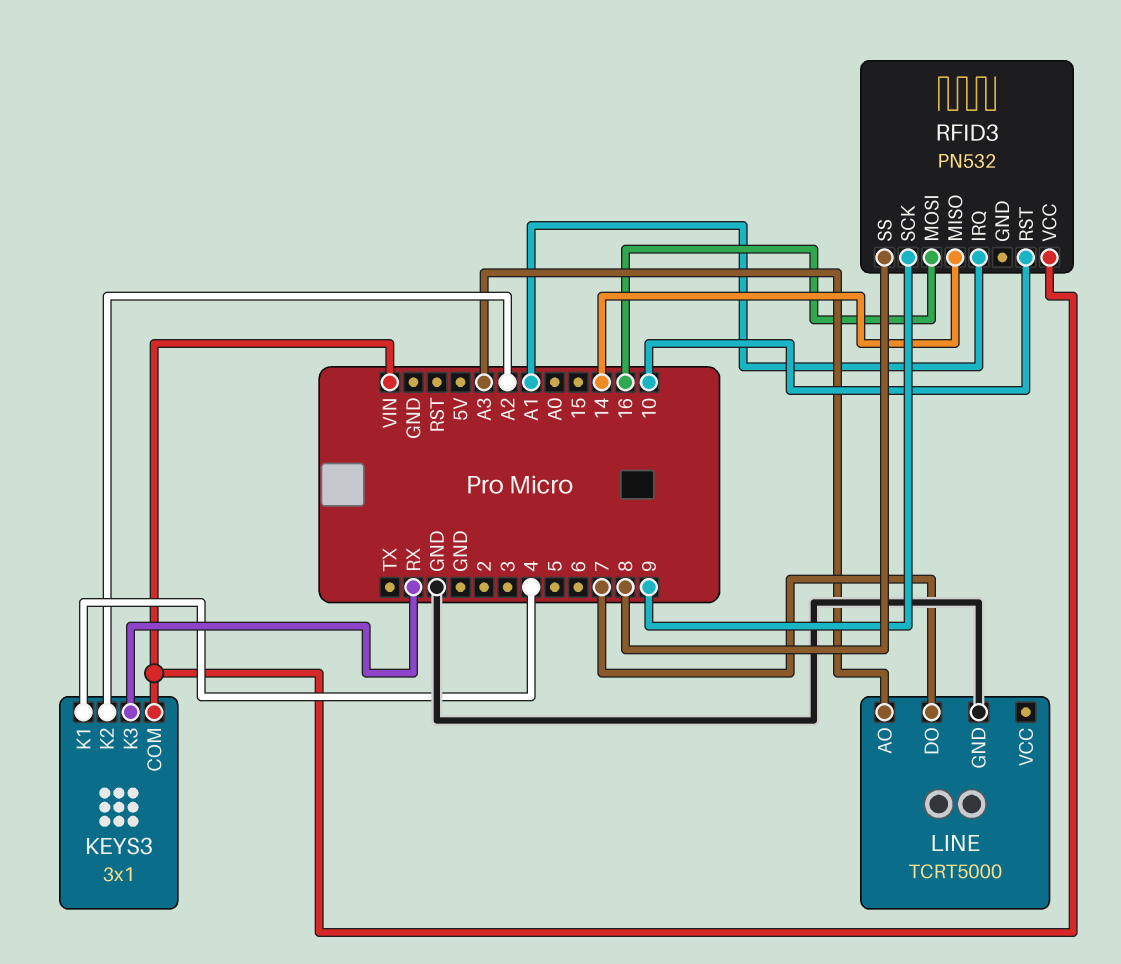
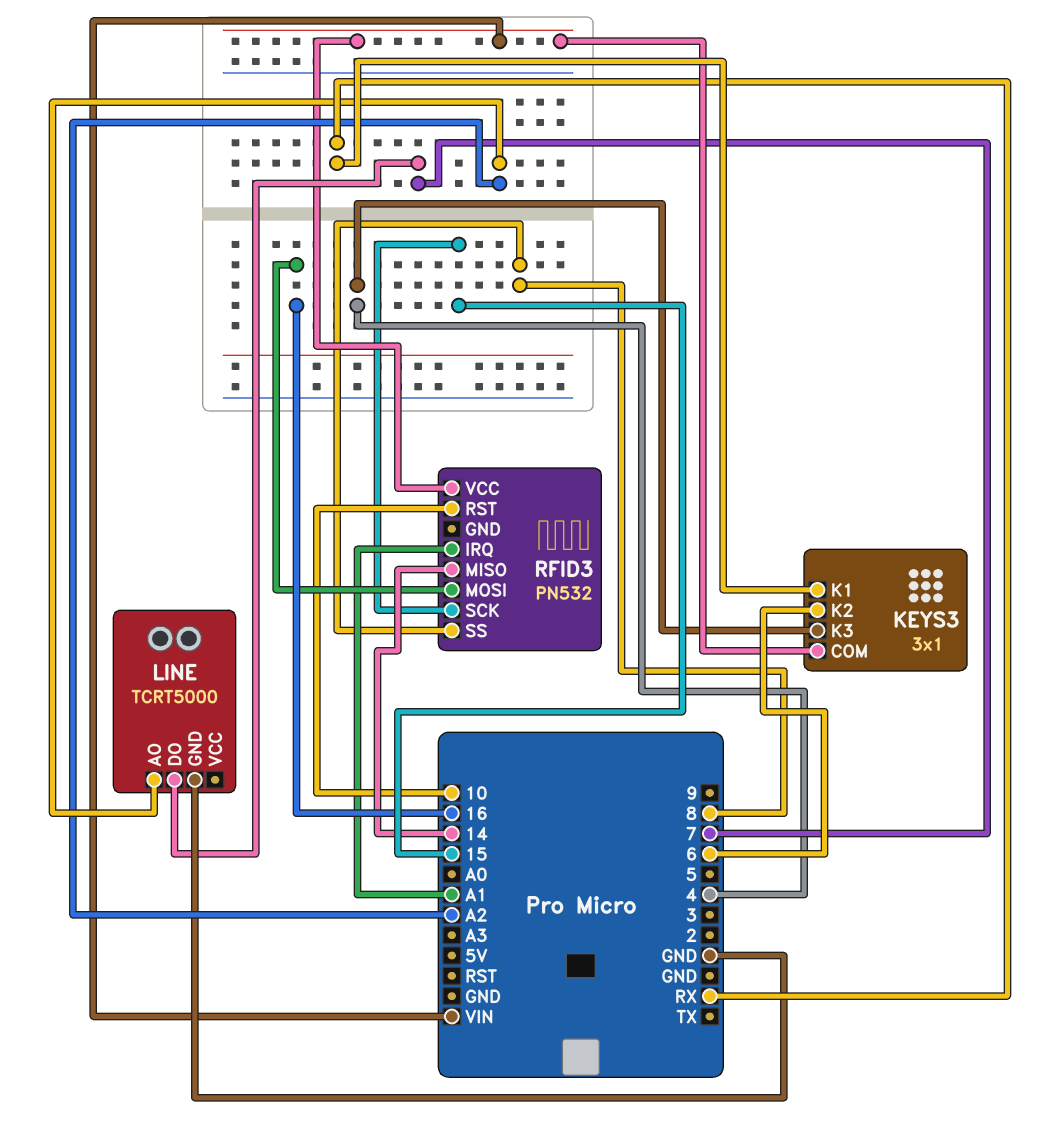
KEYS3 pin K1: 4 -> RX
KEYS3 pin K2: A2 -> 6
KEYS3 pin K3: RX -> 4
LINE pin AO: A3 -> A2
RFID3 pin SCK: 9 -> 15

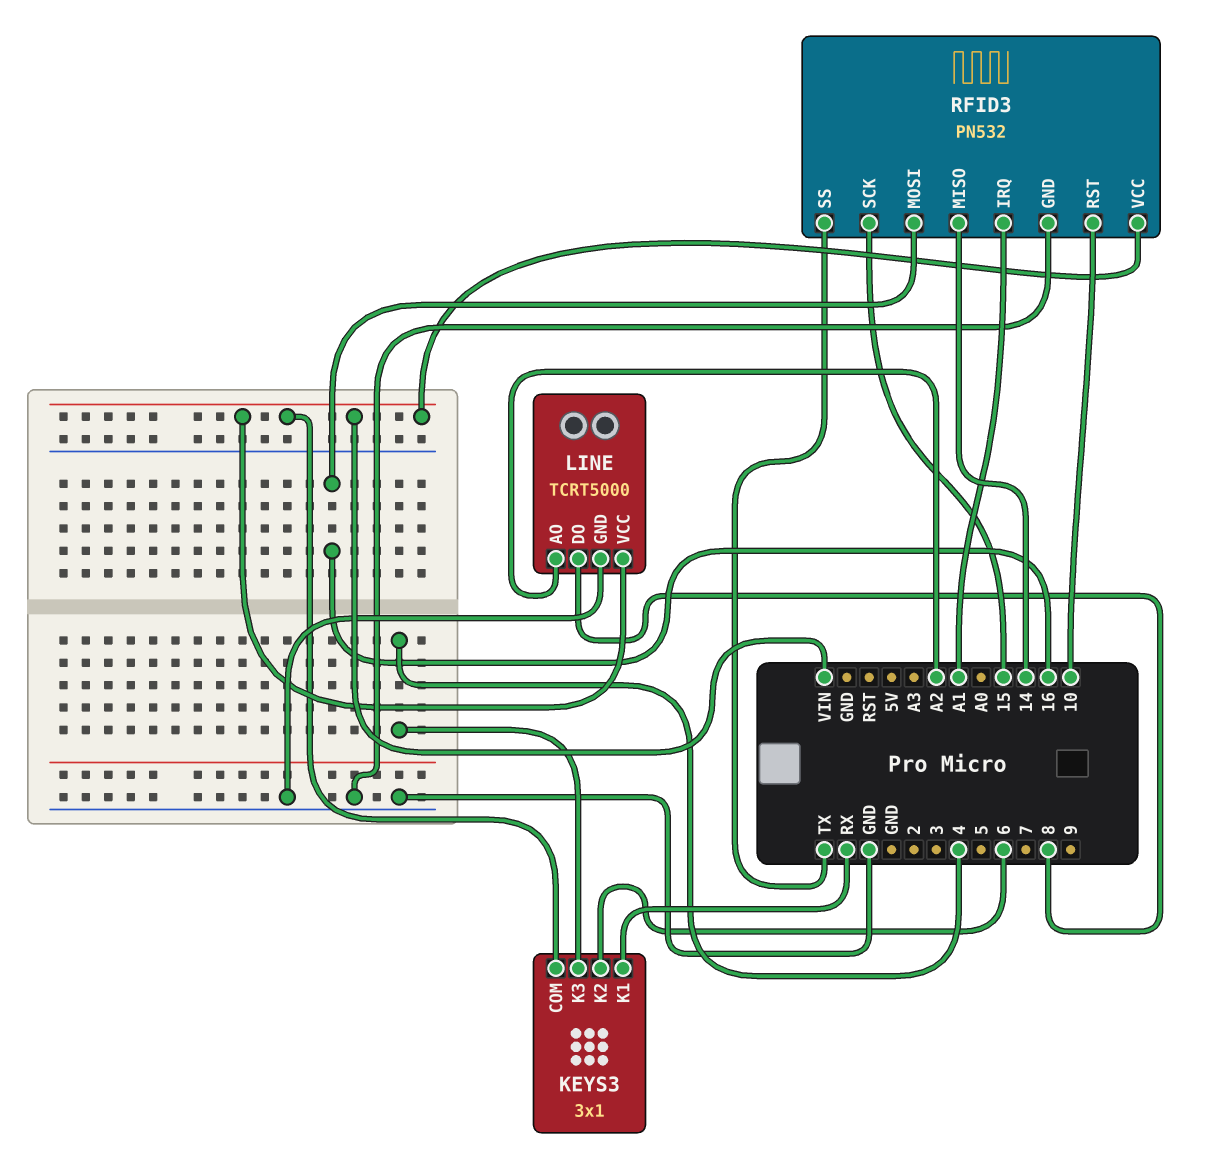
LINE pin DO: 7 -> 8
LINE pin VCC: none -> VIN
RFID3 pin GND: none -> GND
RFID3 pin SS: 8 -> TX

